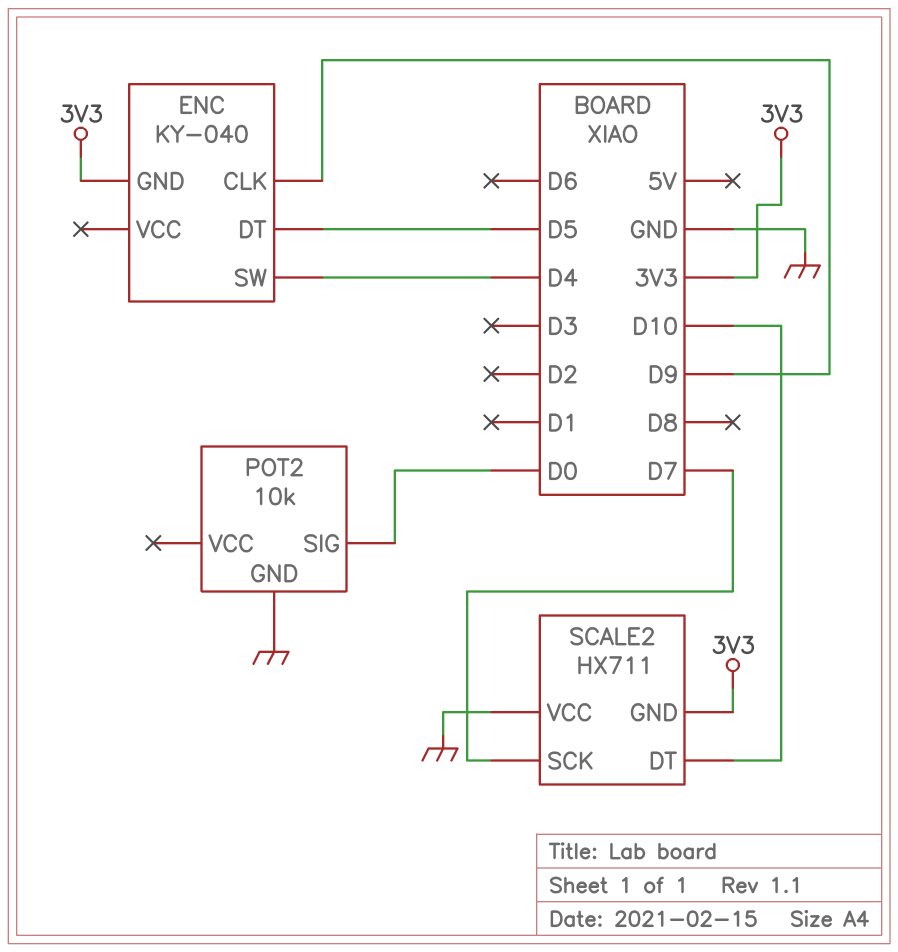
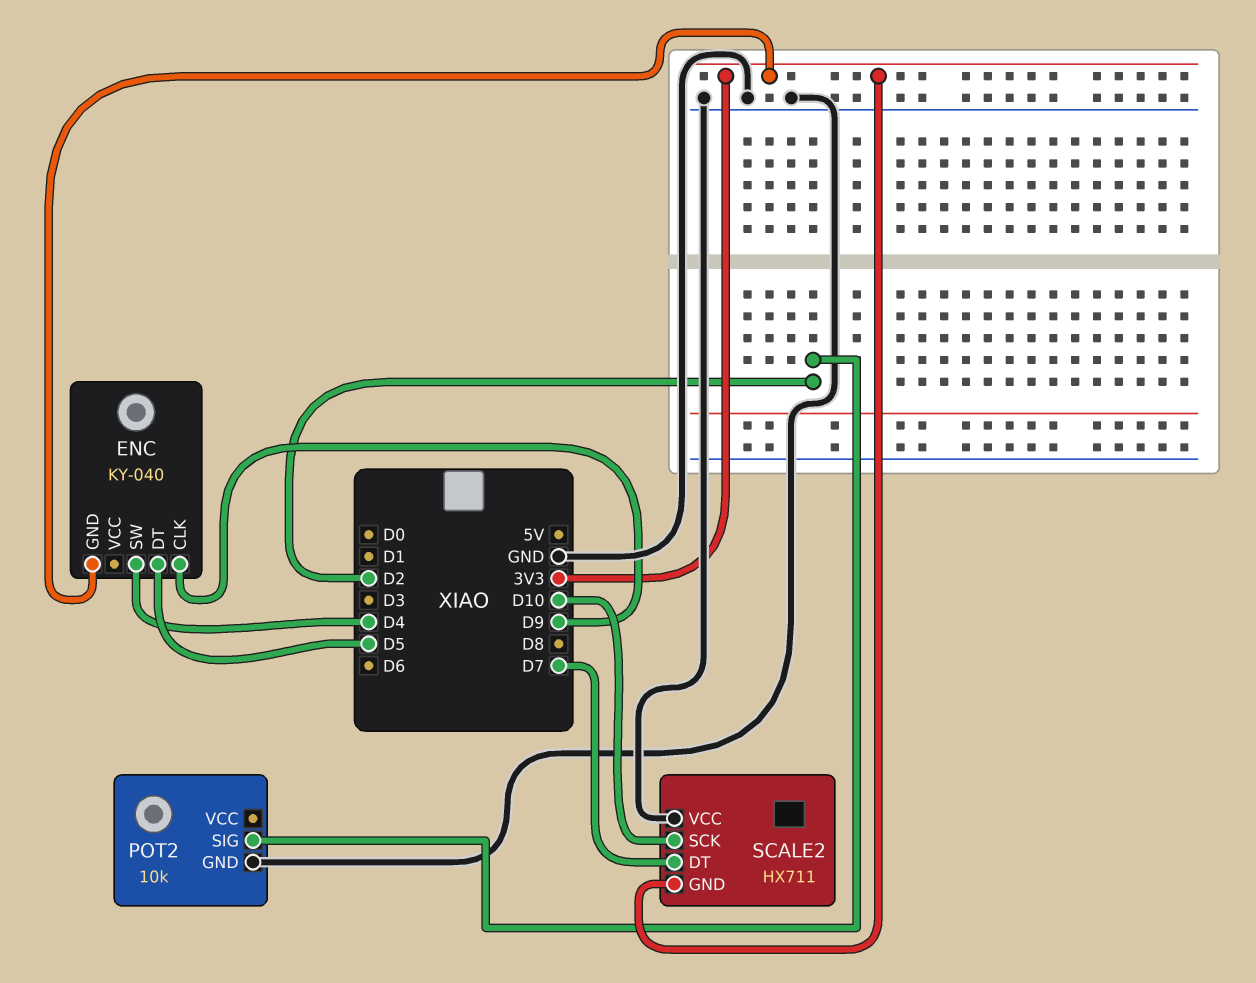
POT2 pin SIG: D0 -> D2
SCALE2 pin DT: D10 -> D7
SCALE2 pin SCK: D7 -> D10

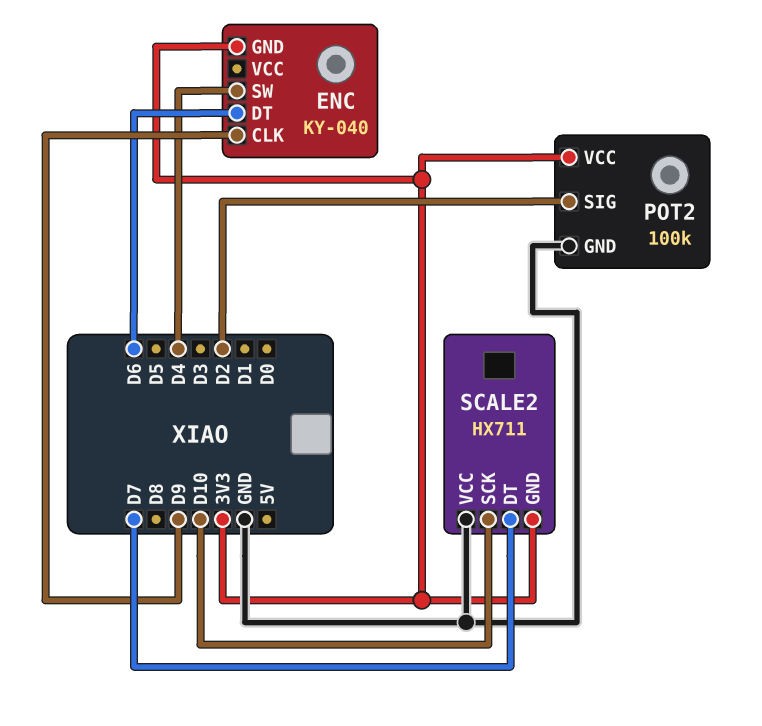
ENC pin DT: D5 -> D6
POT2: 10k -> 100k
POT2 pin VCC: none -> 3V3

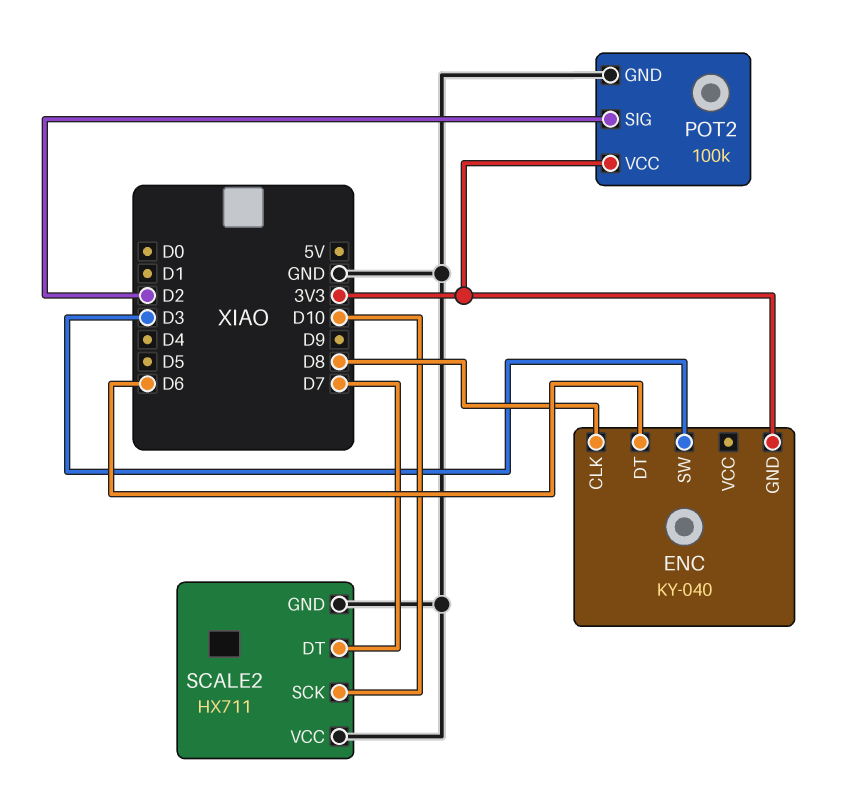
ENC pin CLK: D9 -> D8
ENC pin SW: D4 -> D3
SCALE2 pin GND: 3V3 -> GND

